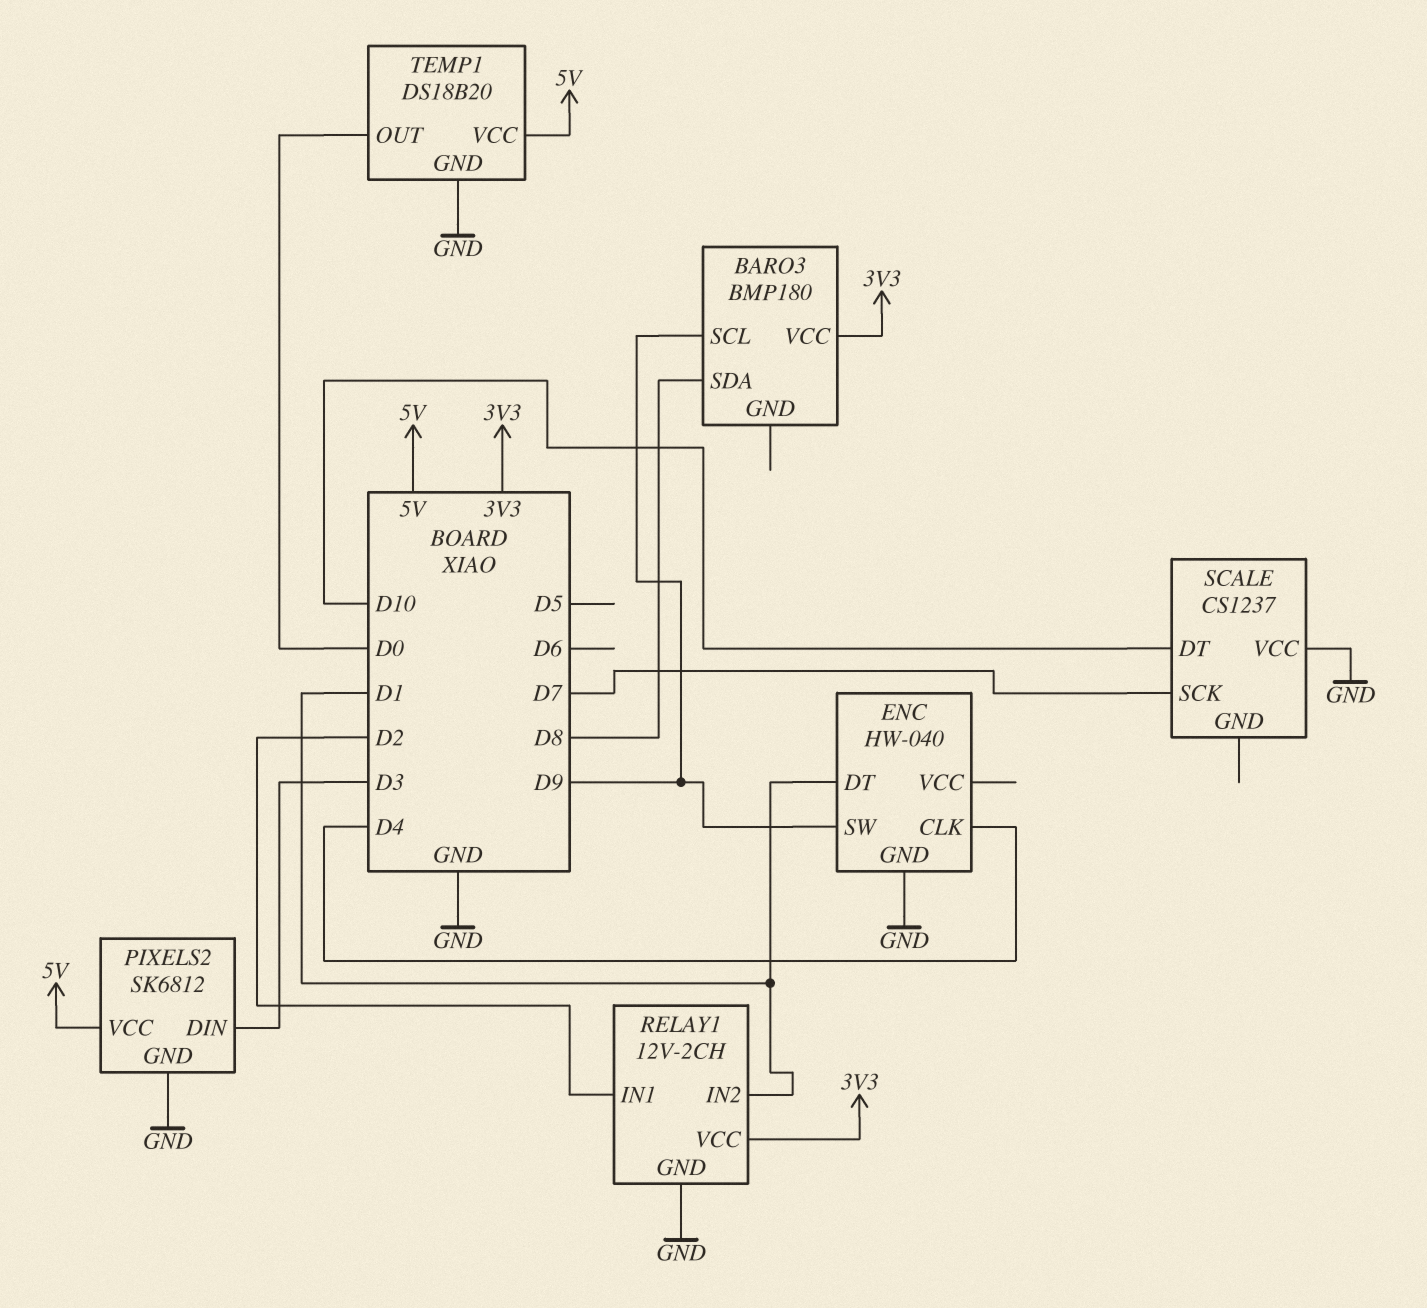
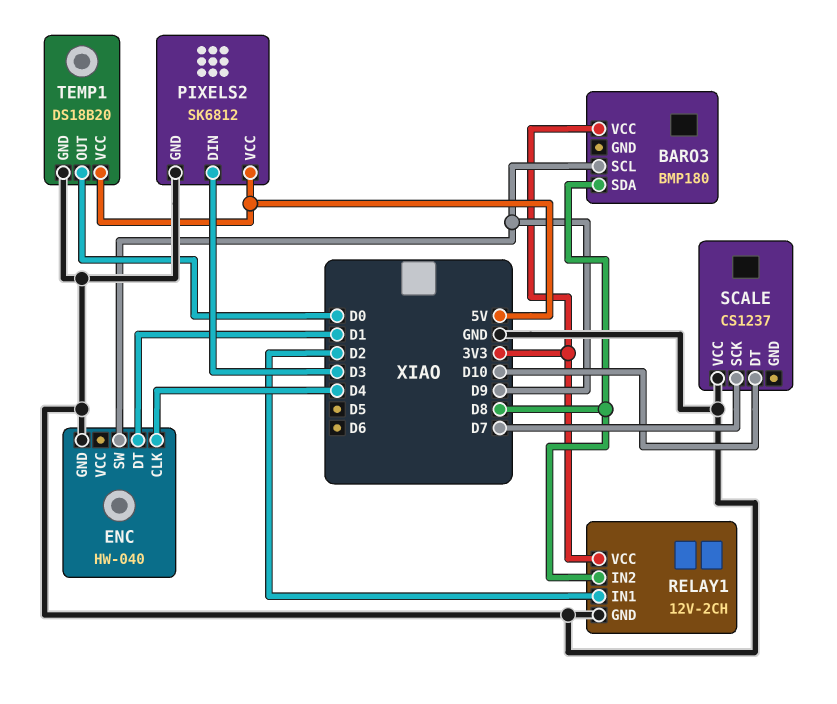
RELAY1 pin IN2: D1 -> D8

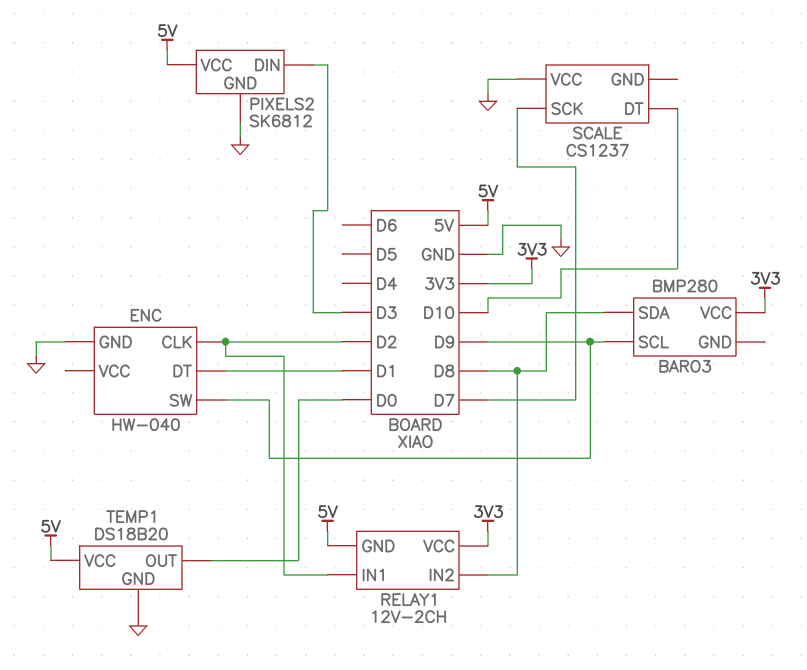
BARO3: BMP180 -> BMP280
ENC pin CLK: D4 -> D2
RELAY1 pin GND: GND -> 5V

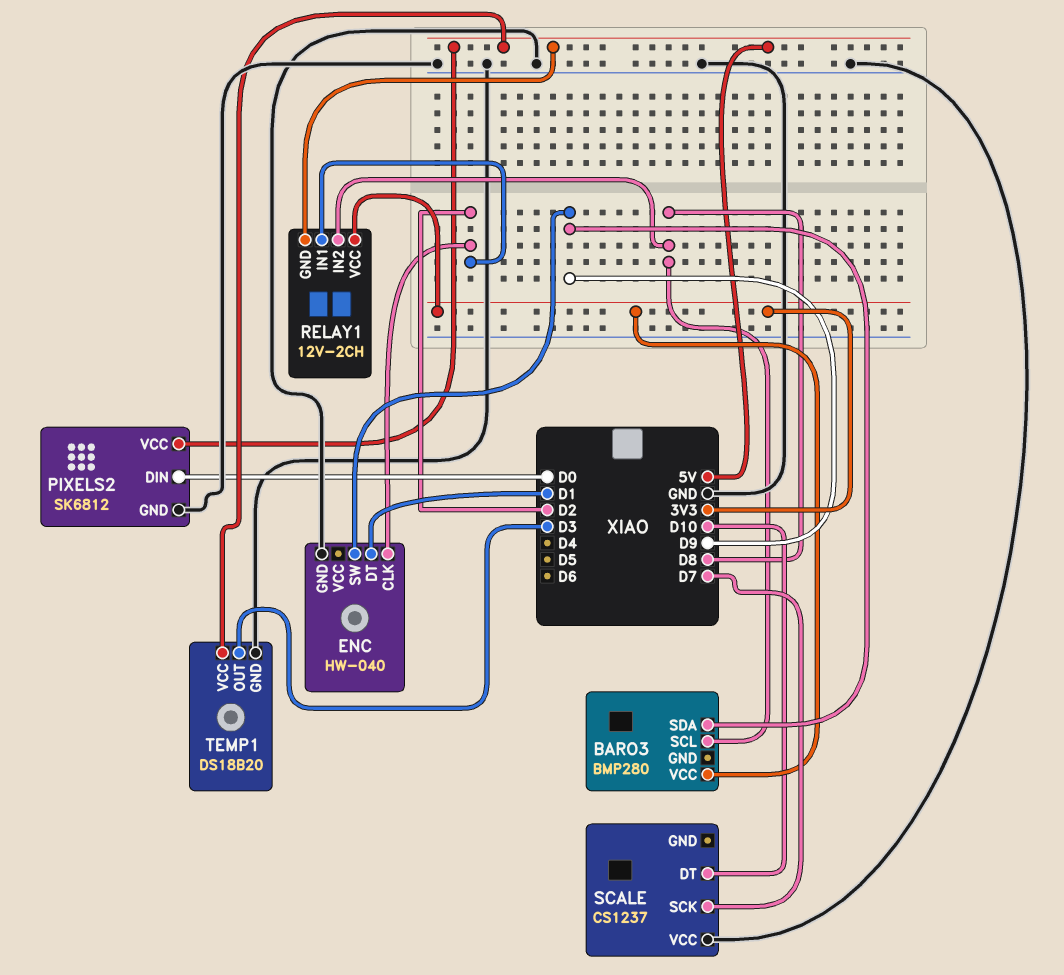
BARO3 pin SCL: D9 -> D8
BARO3 pin SDA: D8 -> D9
PIXELS2 pin DIN: D3 -> D0
TEMP1 pin OUT: D0 -> D3

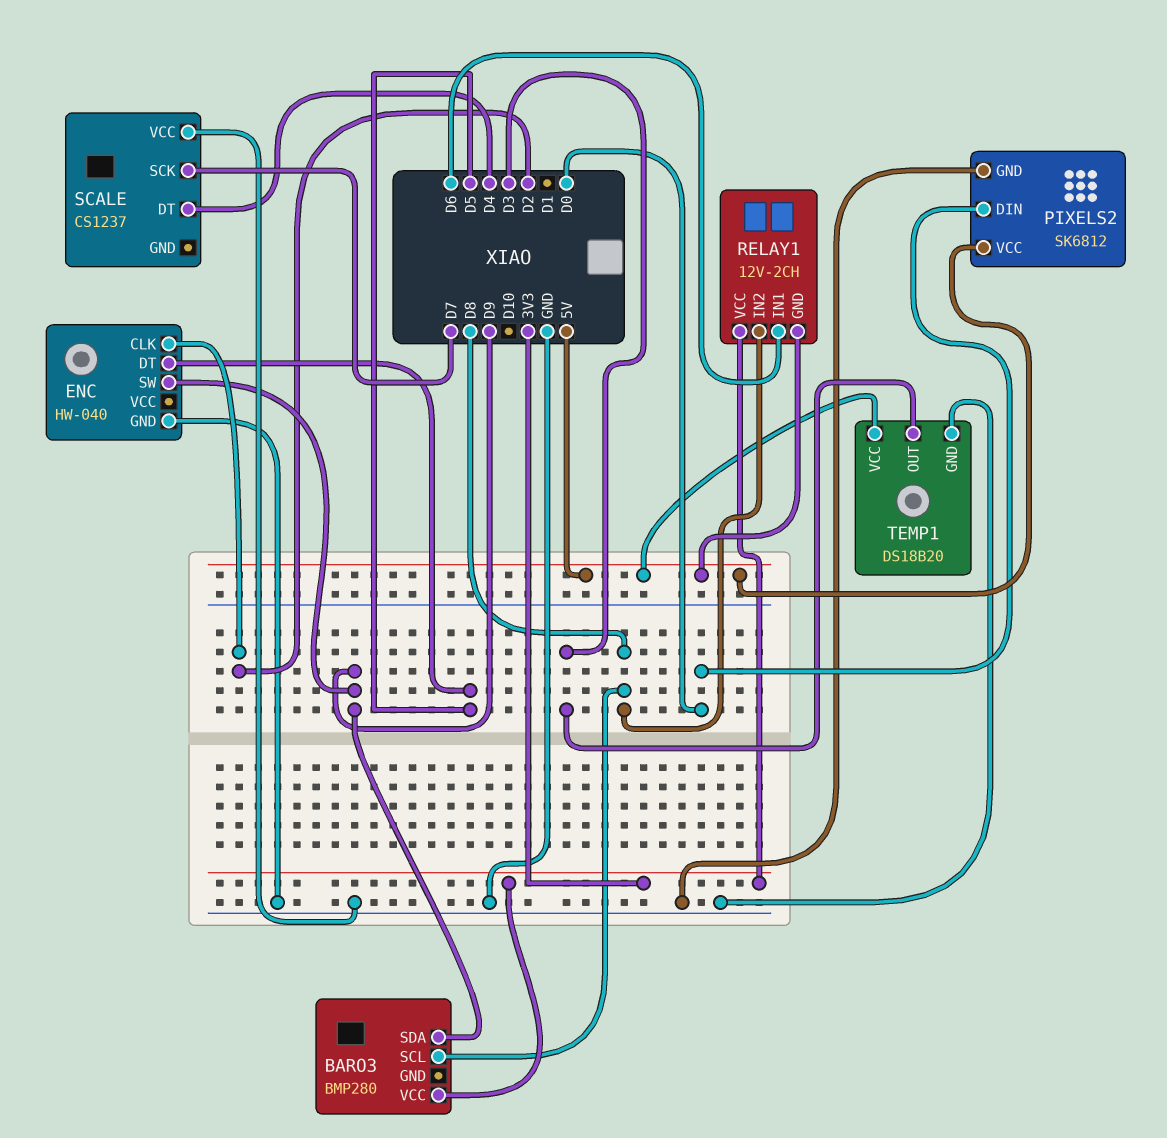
ENC pin DT: D1 -> D5
RELAY1 pin IN1: D2 -> D6
SCALE pin DT: D10 -> D4

